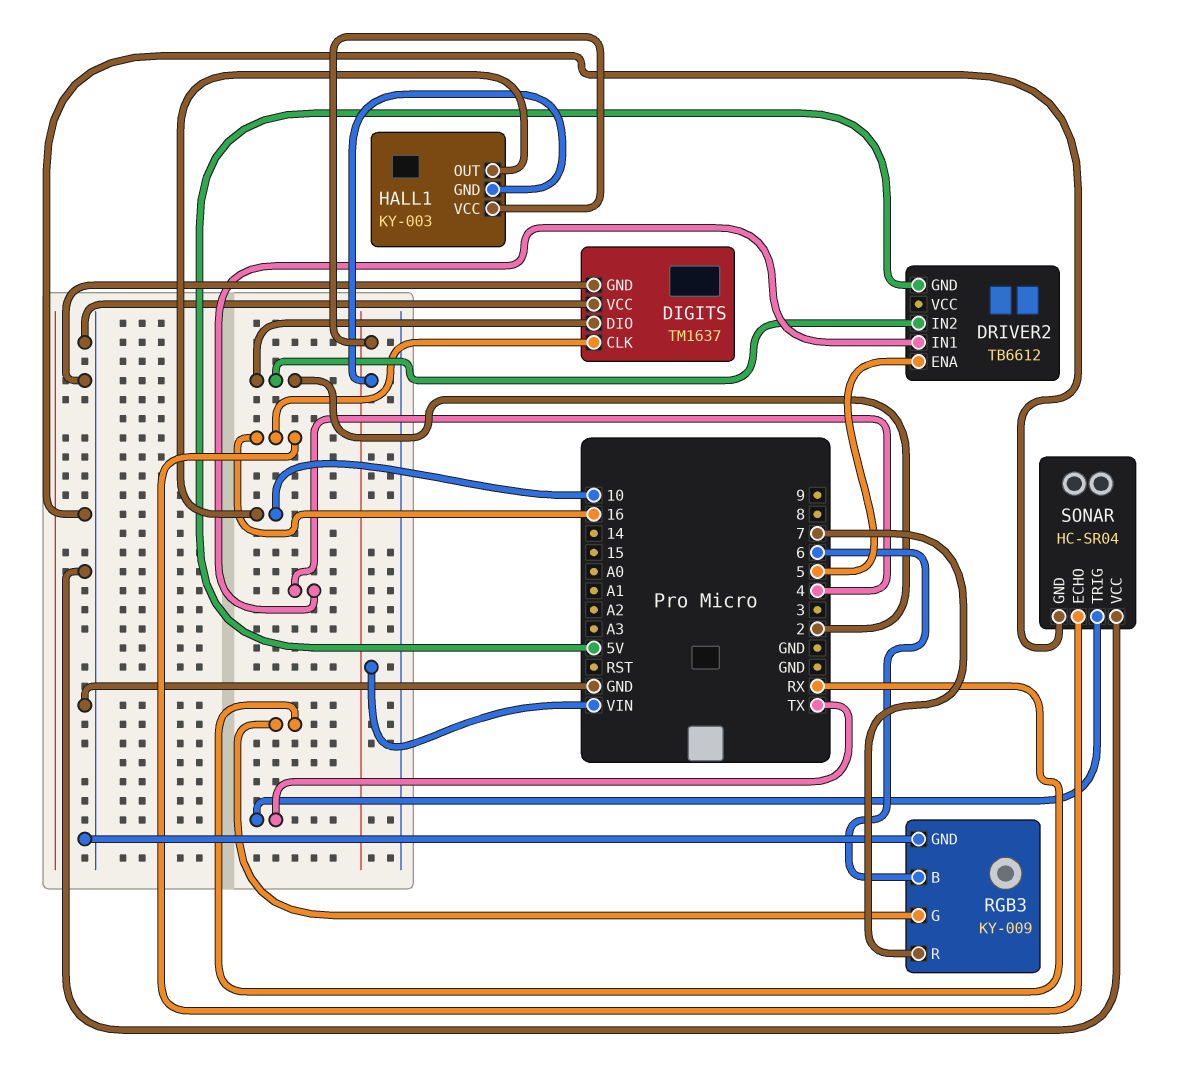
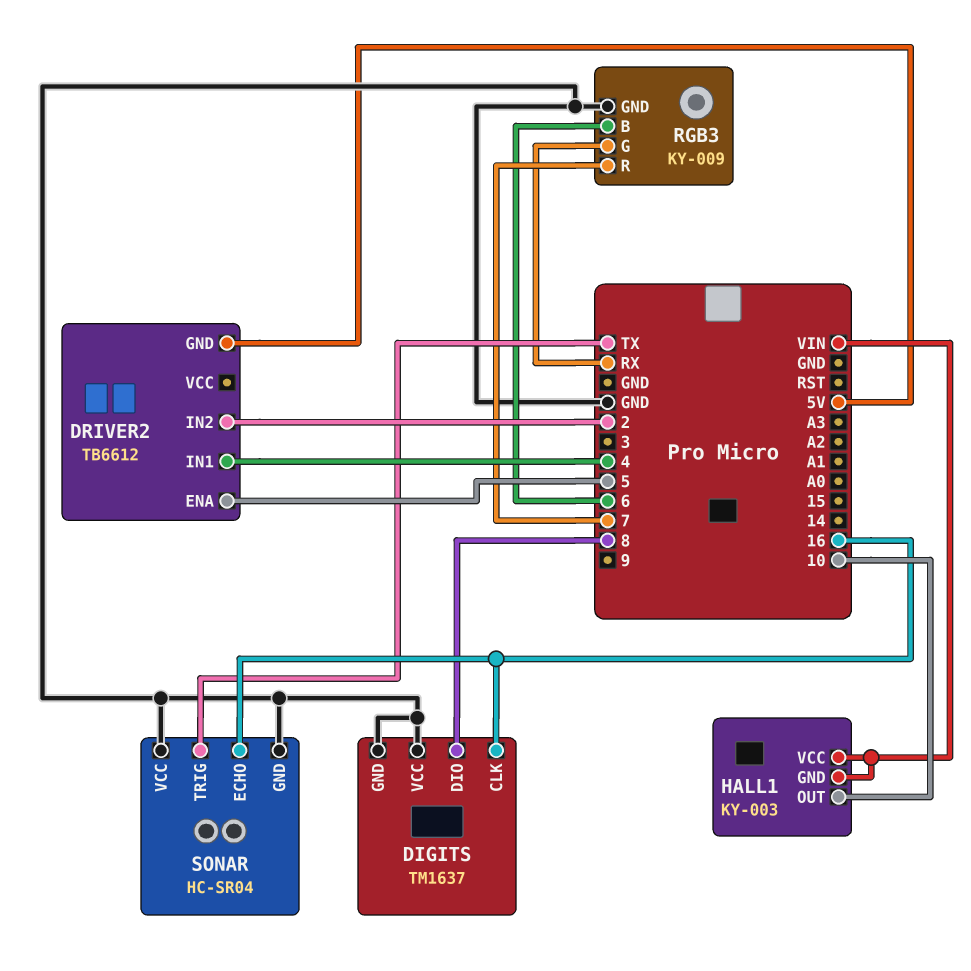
DIGITS pin DIO: 2 -> 8

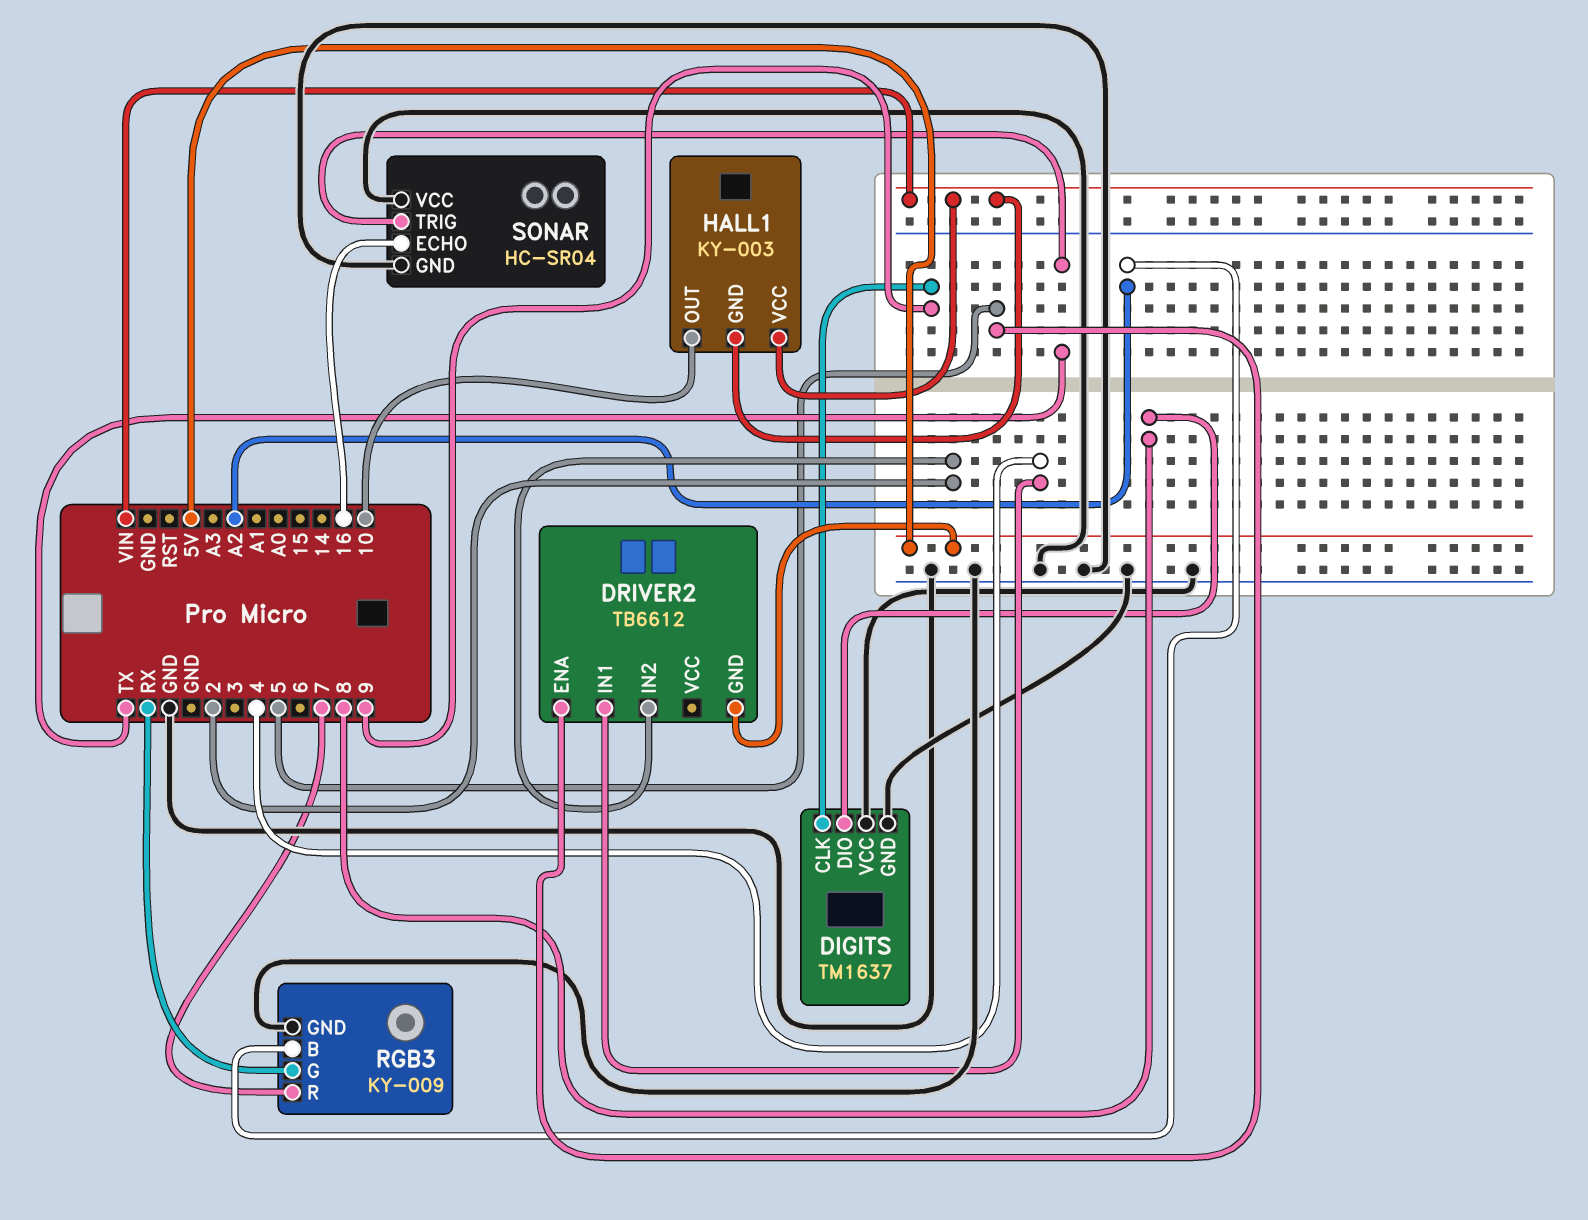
DIGITS pin CLK: 16 -> 9
RGB3 pin B: 6 -> A2

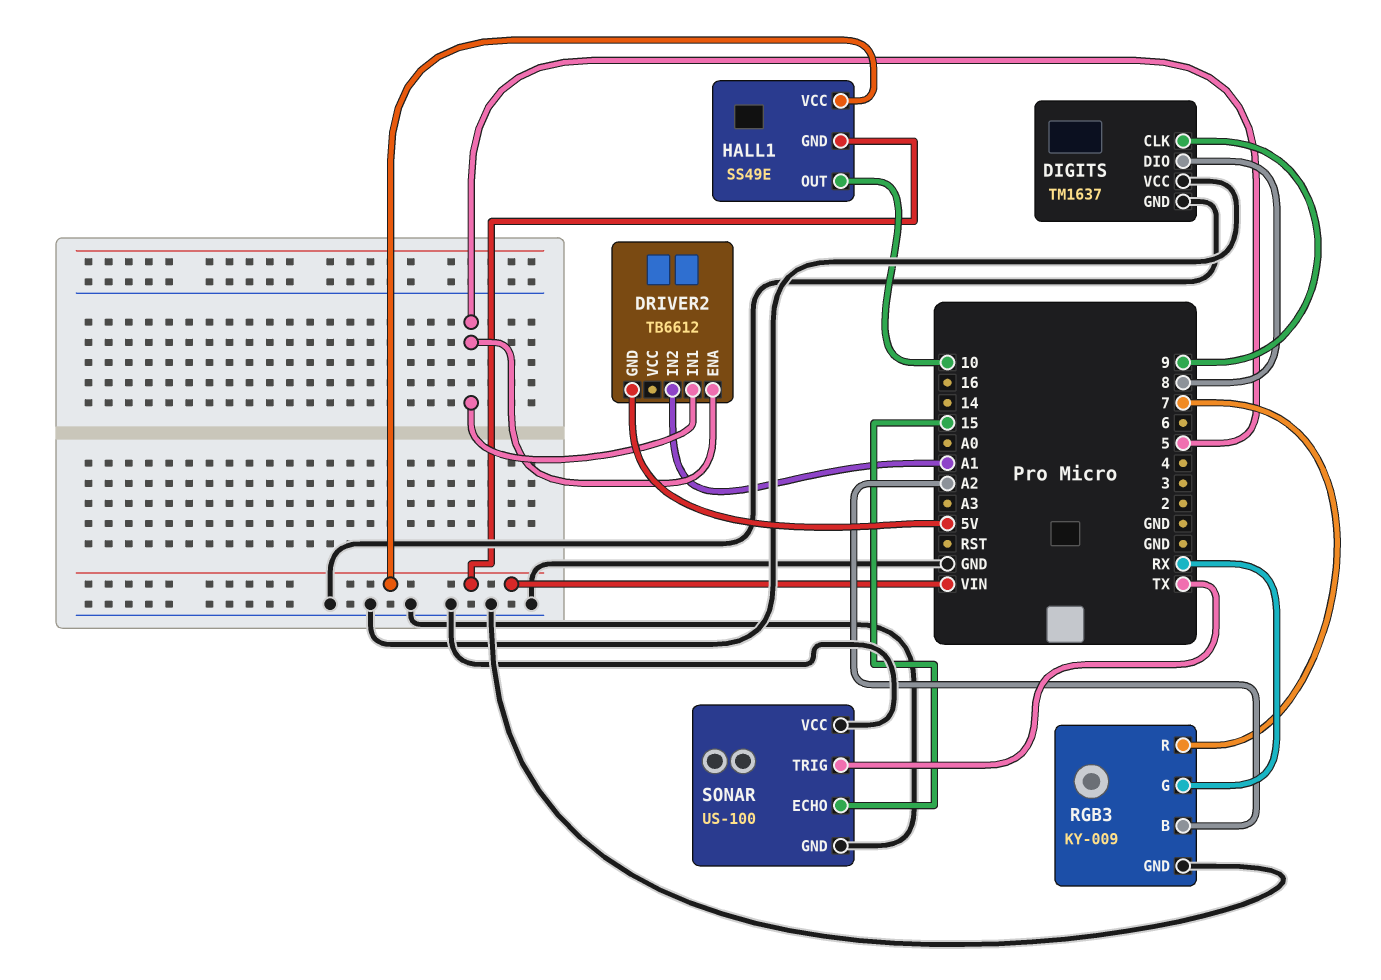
DRIVER2 pin IN1: 4 -> 5
DRIVER2 pin IN2: 2 -> A1
HALL1: KY-003 -> SS49E
SONAR: HC-SR04 -> US-100
SONAR pin ECHO: 16 -> 15

